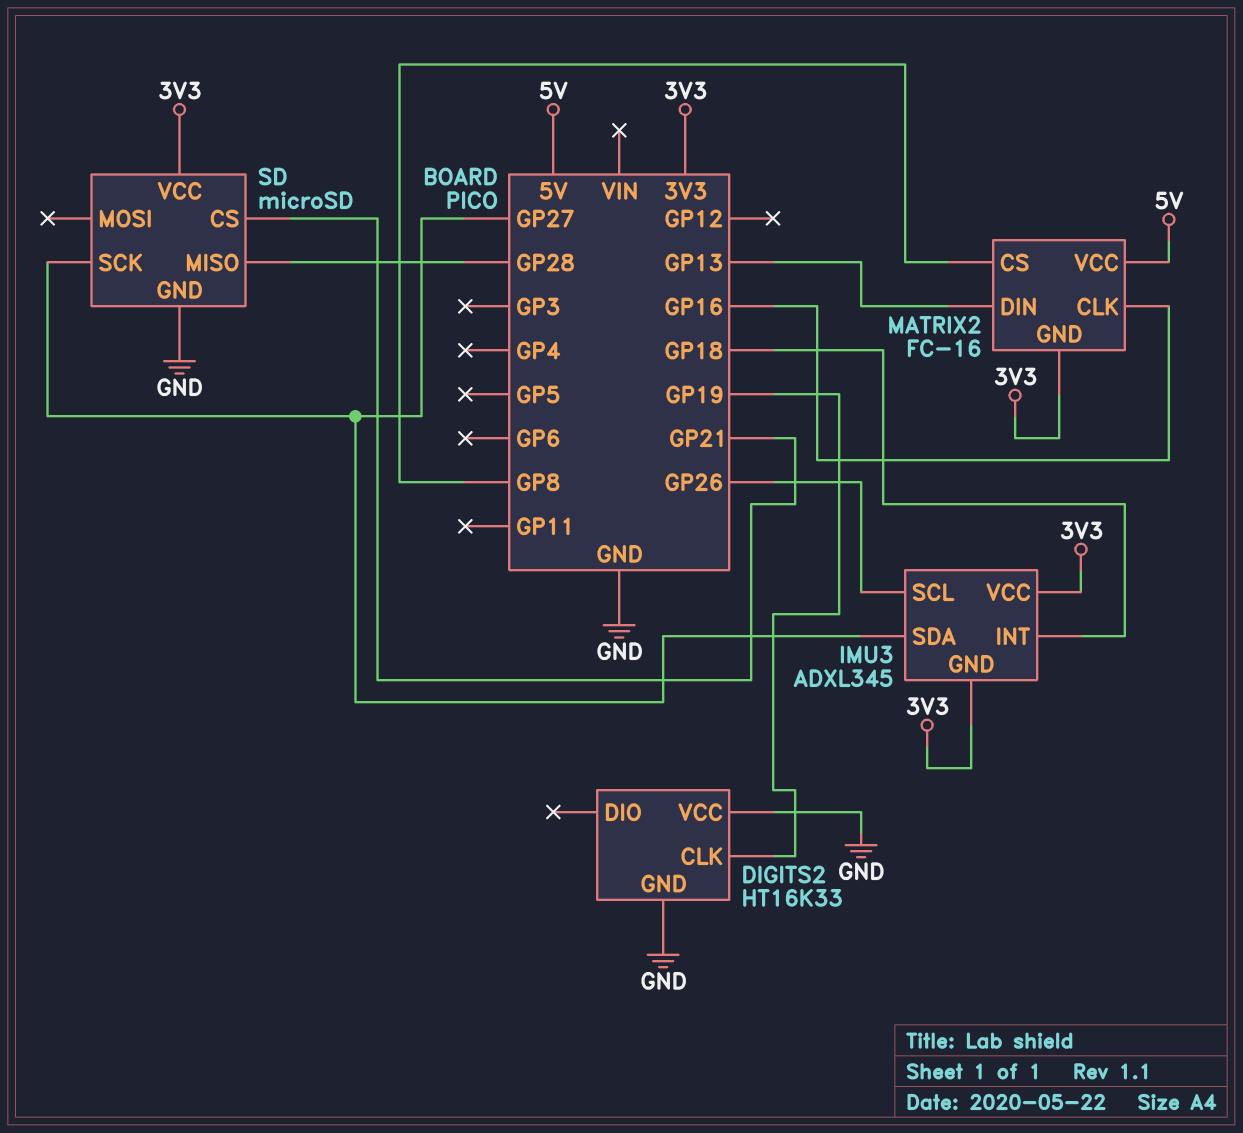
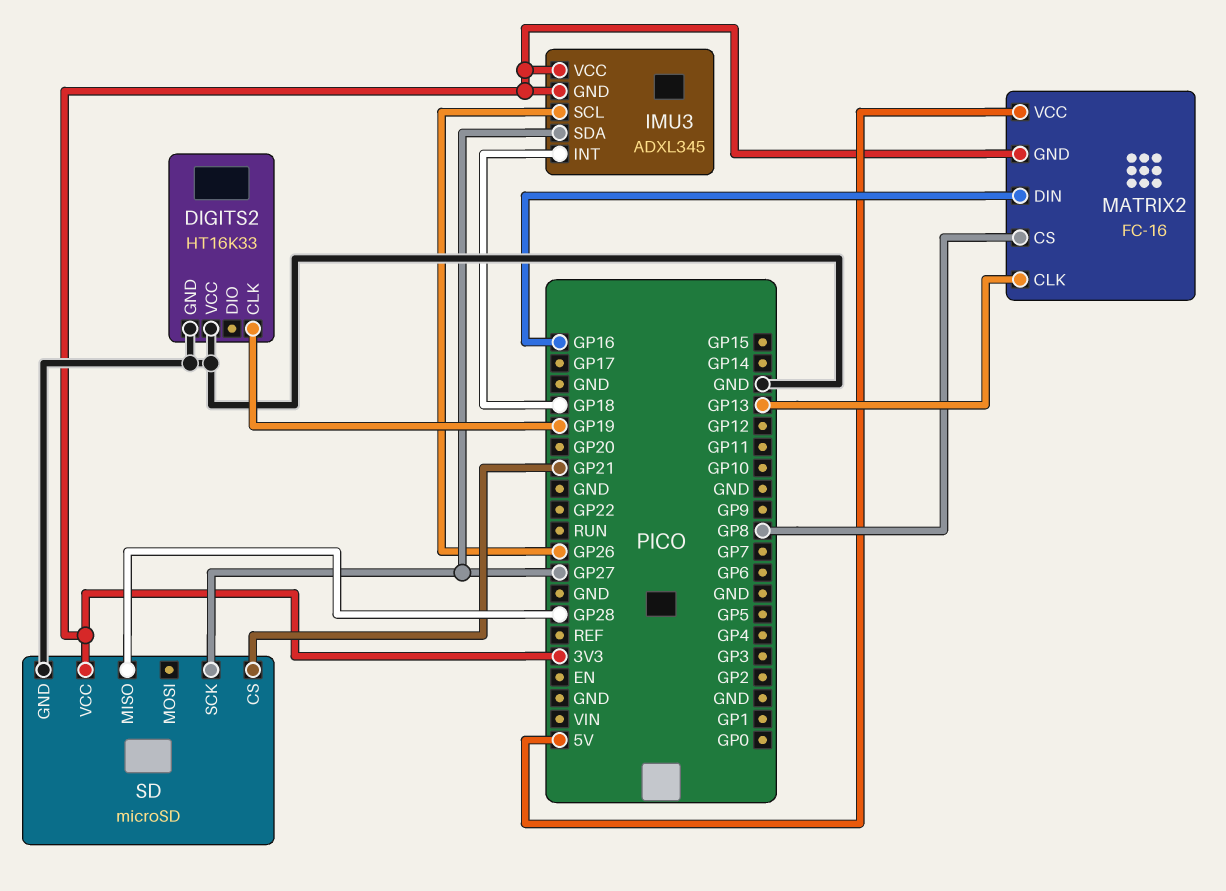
MATRIX2 pin CLK: GP16 -> GP13
MATRIX2 pin DIN: GP13 -> GP16

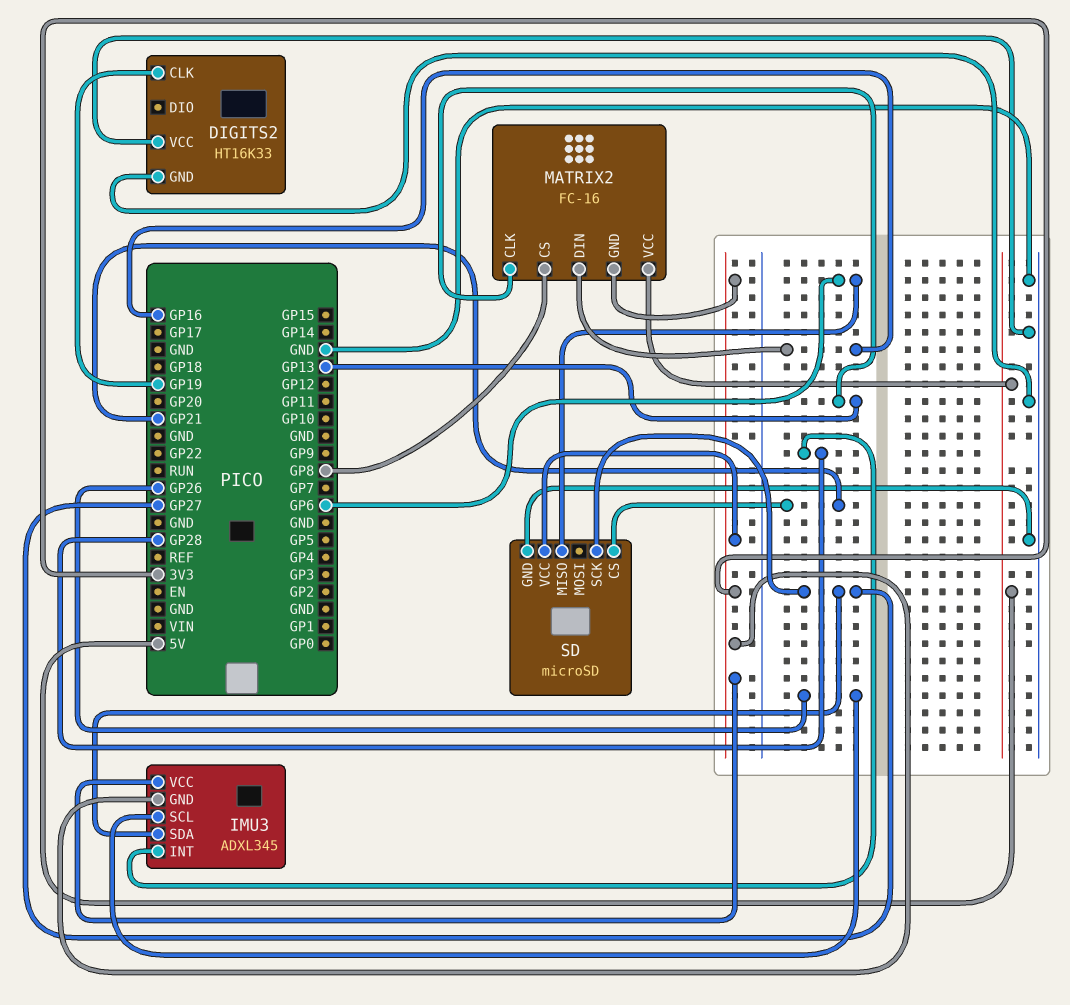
IMU3 pin INT: GP18 -> GP28
SD pin MISO: GP28 -> GP6

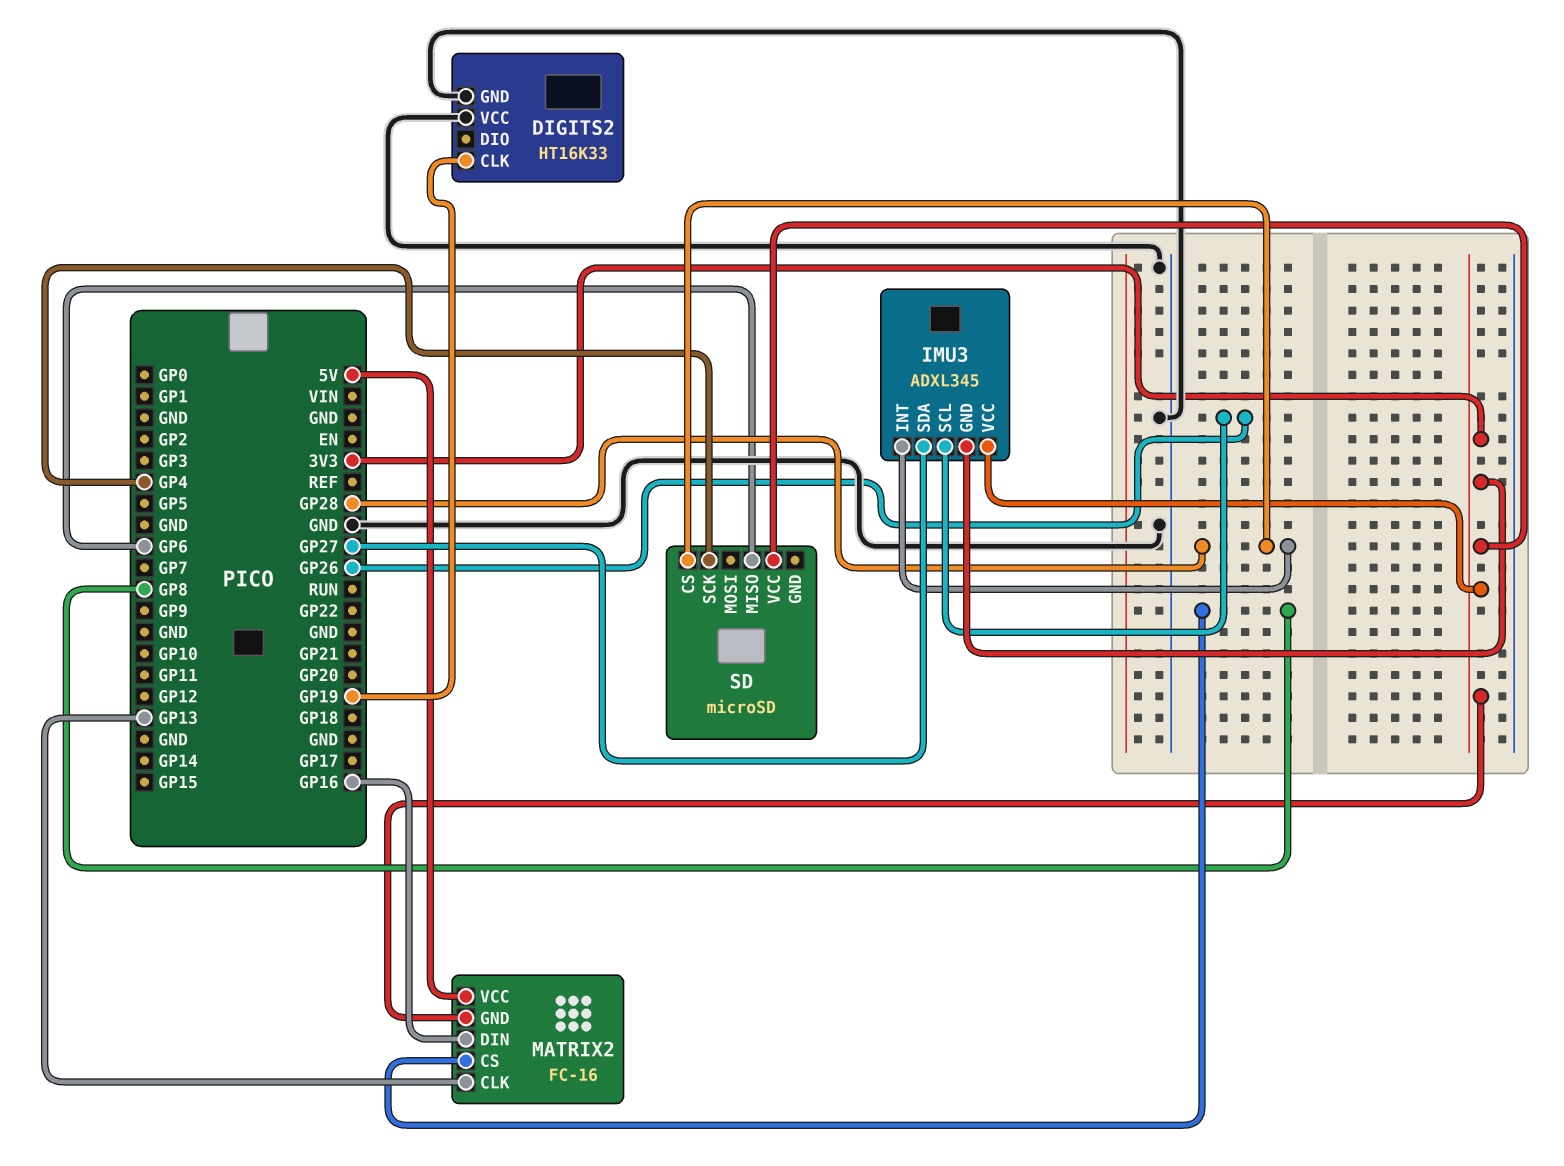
SD pin CS: GP21 -> GP28
SD pin GND: GND -> none
SD pin SCK: GP27 -> GP4

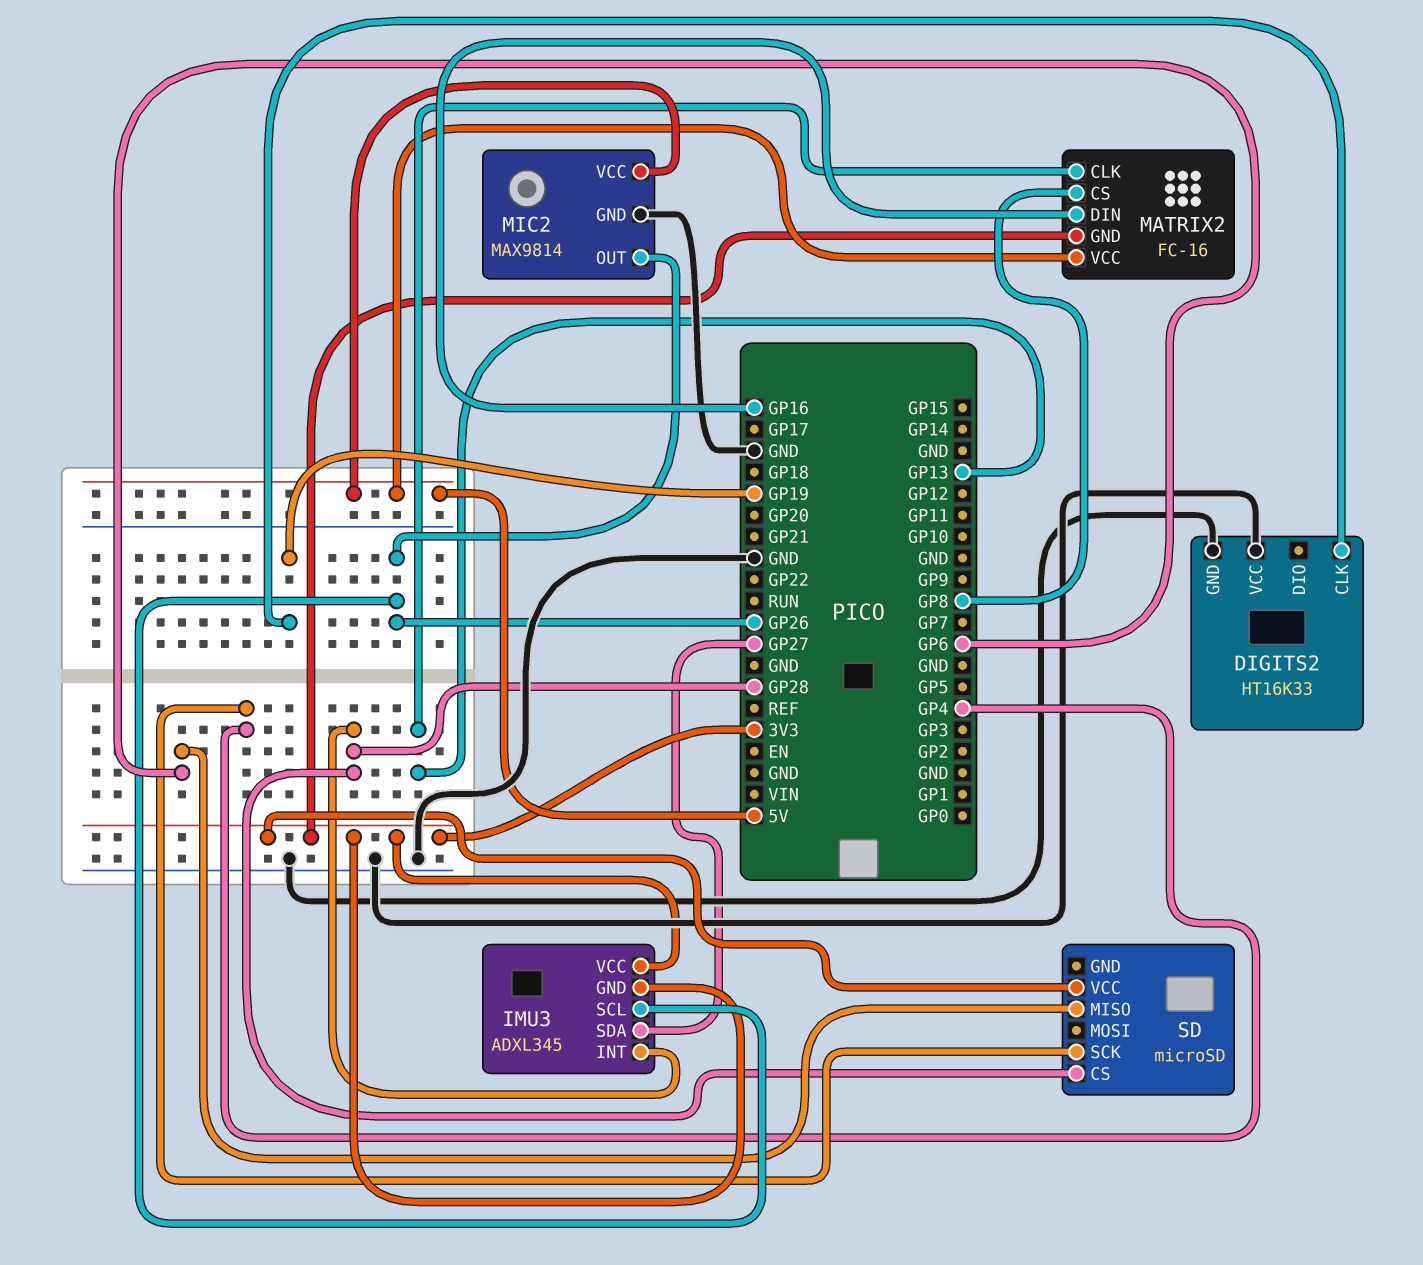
MIC2: none -> MAX9814
MIC2 pin GND: none -> GND
MIC2 pin OUT: none -> GP26
MIC2 pin VCC: none -> 5V

